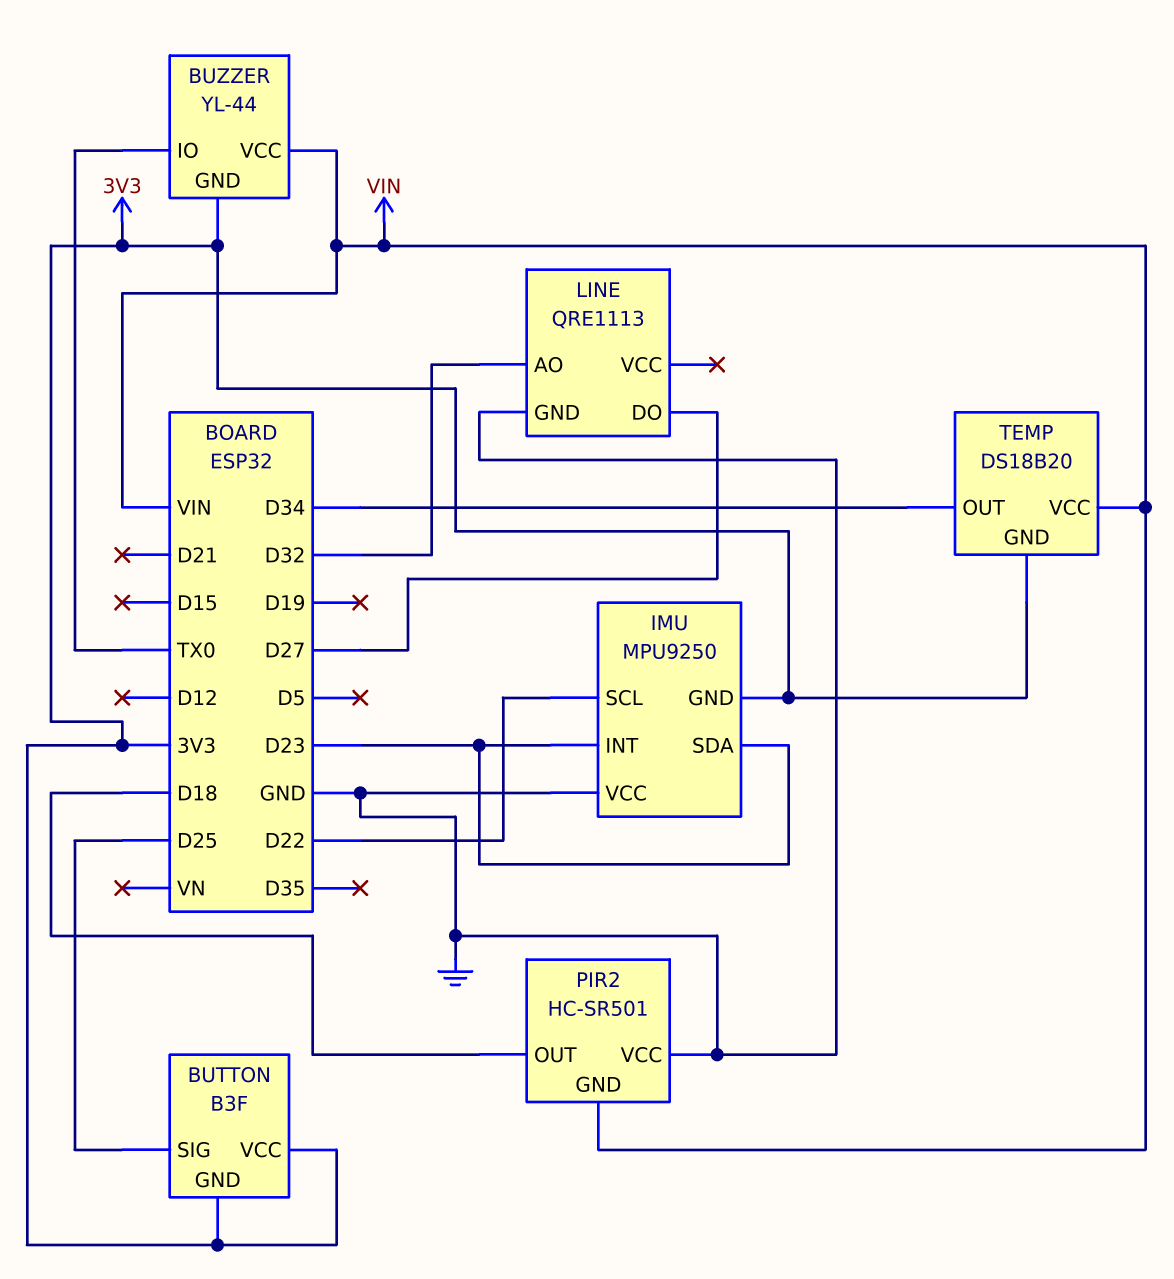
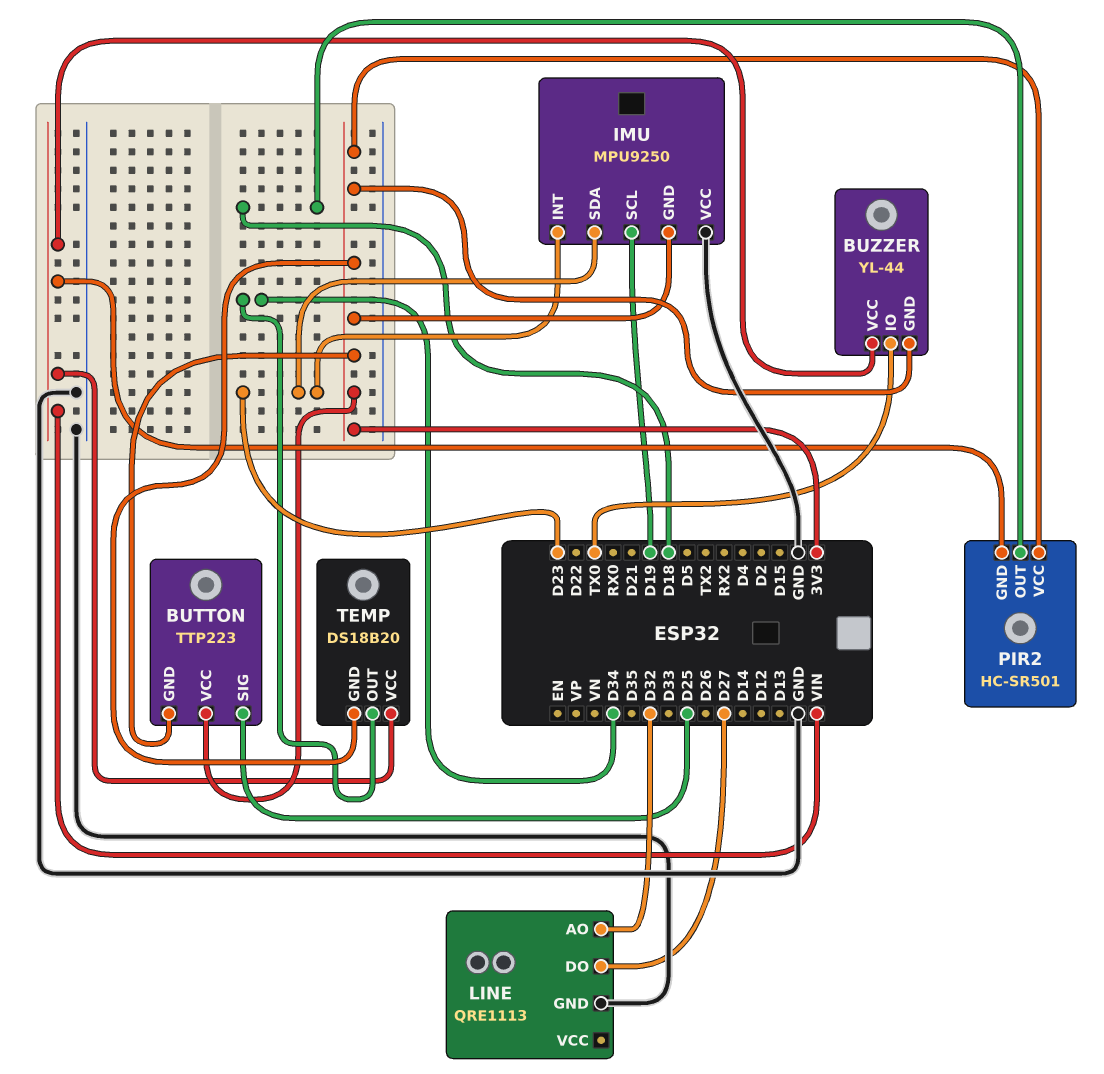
BUTTON: B3F -> TTP223
IMU pin SCL: D22 -> D19
PIR2 pin VCC: GND -> 3V3

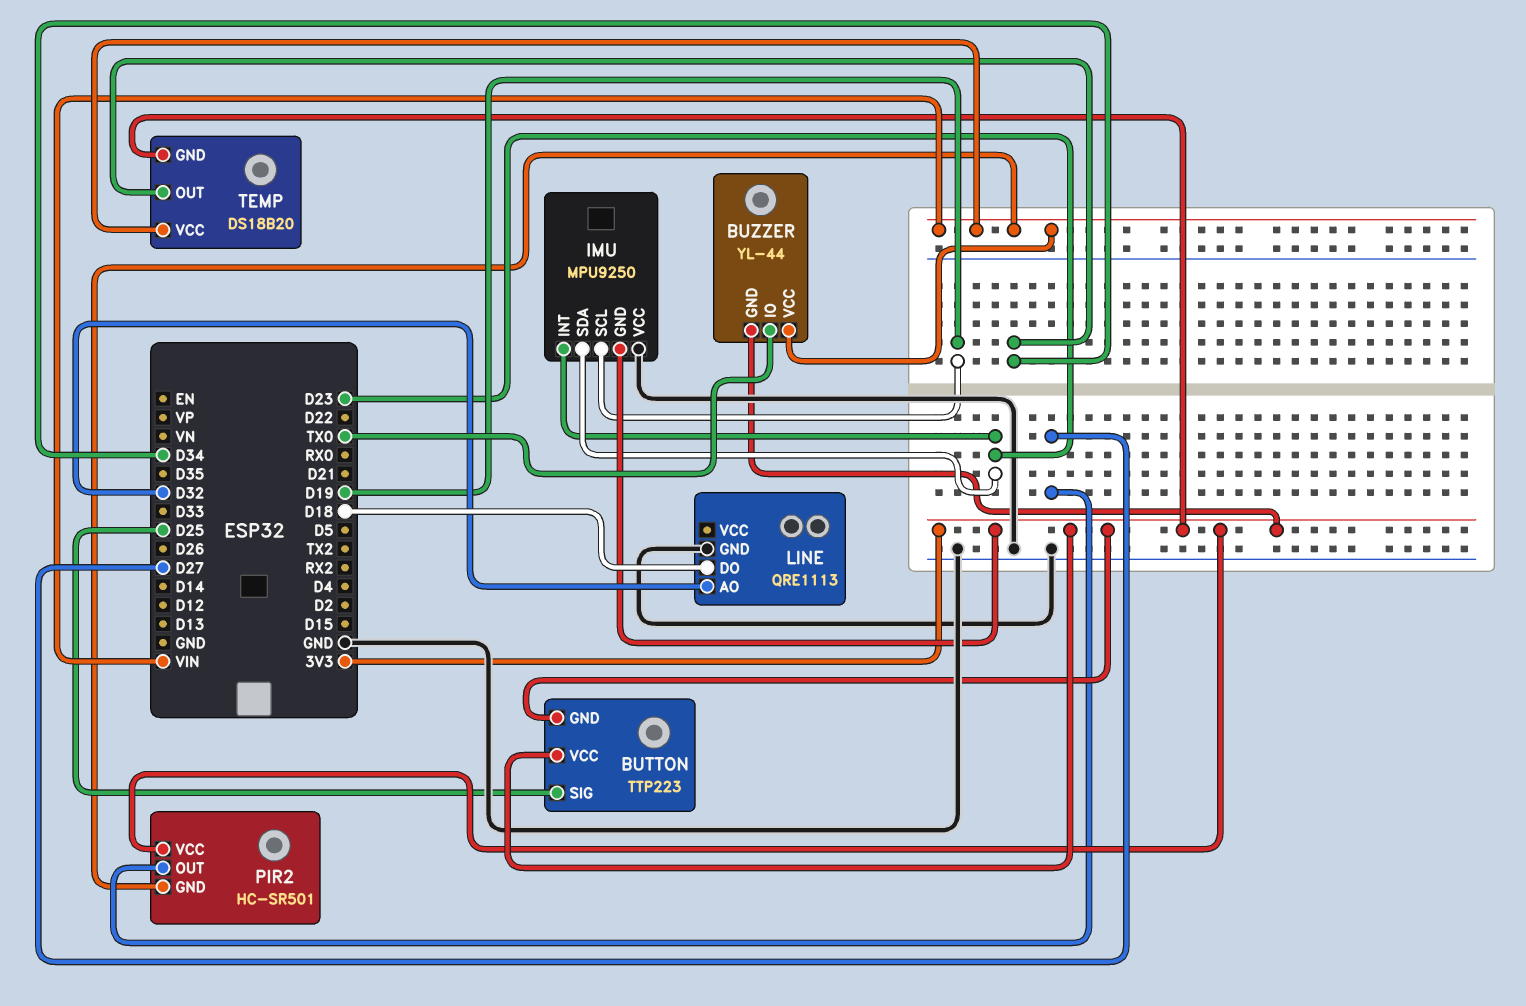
LINE pin DO: D27 -> D18
PIR2 pin OUT: D18 -> D27

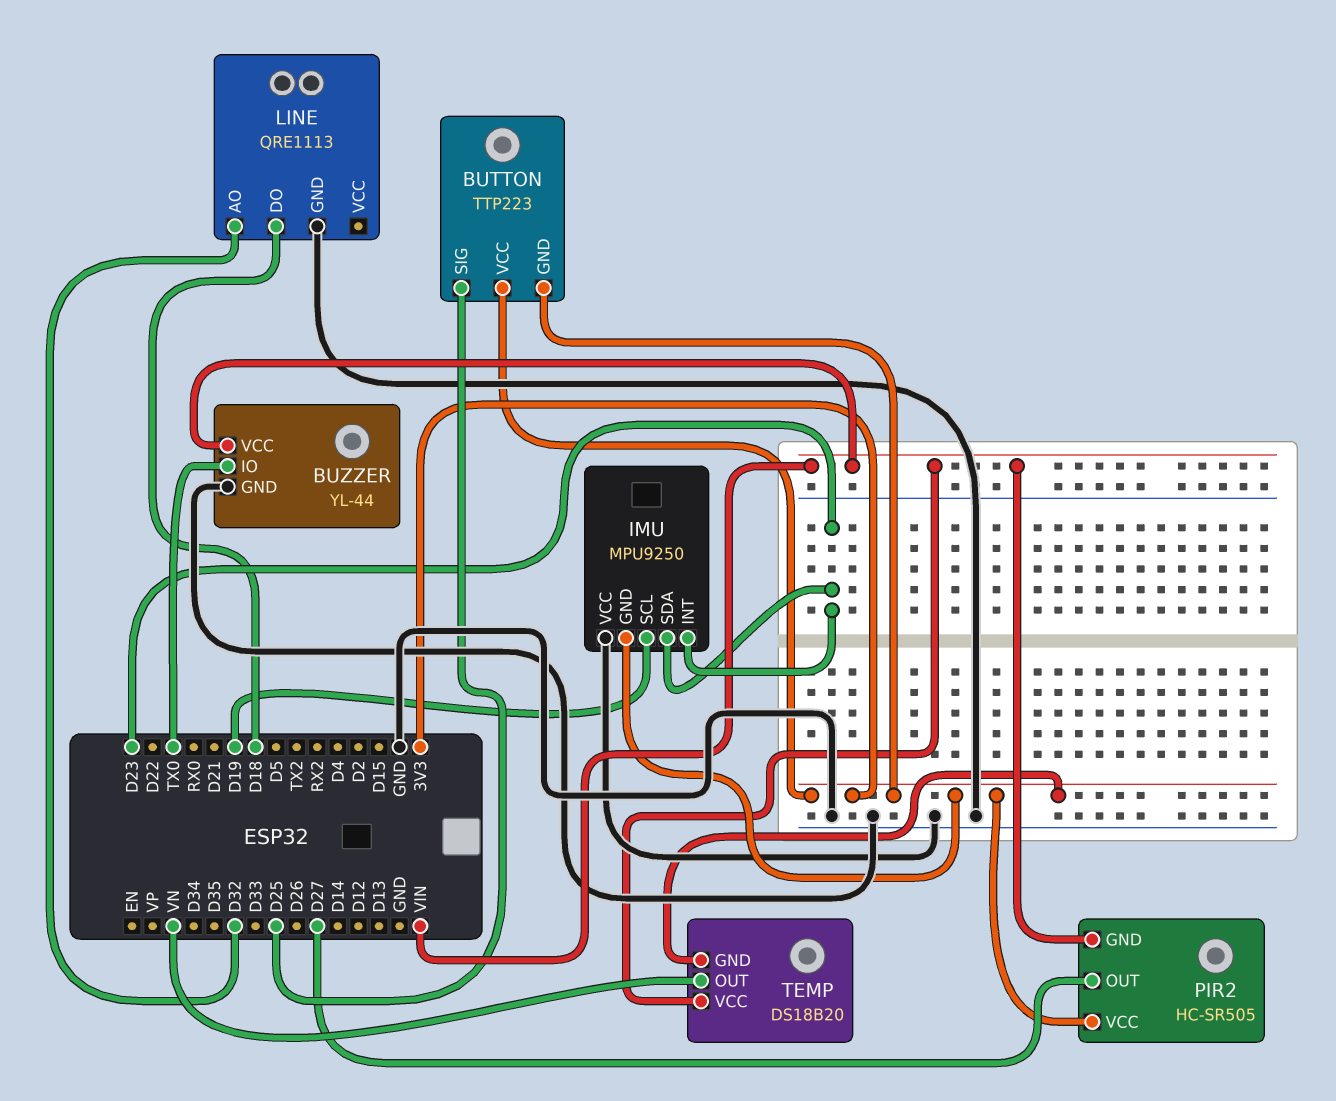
BUZZER pin GND: 3V3 -> GND
PIR2: HC-SR501 -> HC-SR505
TEMP pin OUT: D34 -> VN

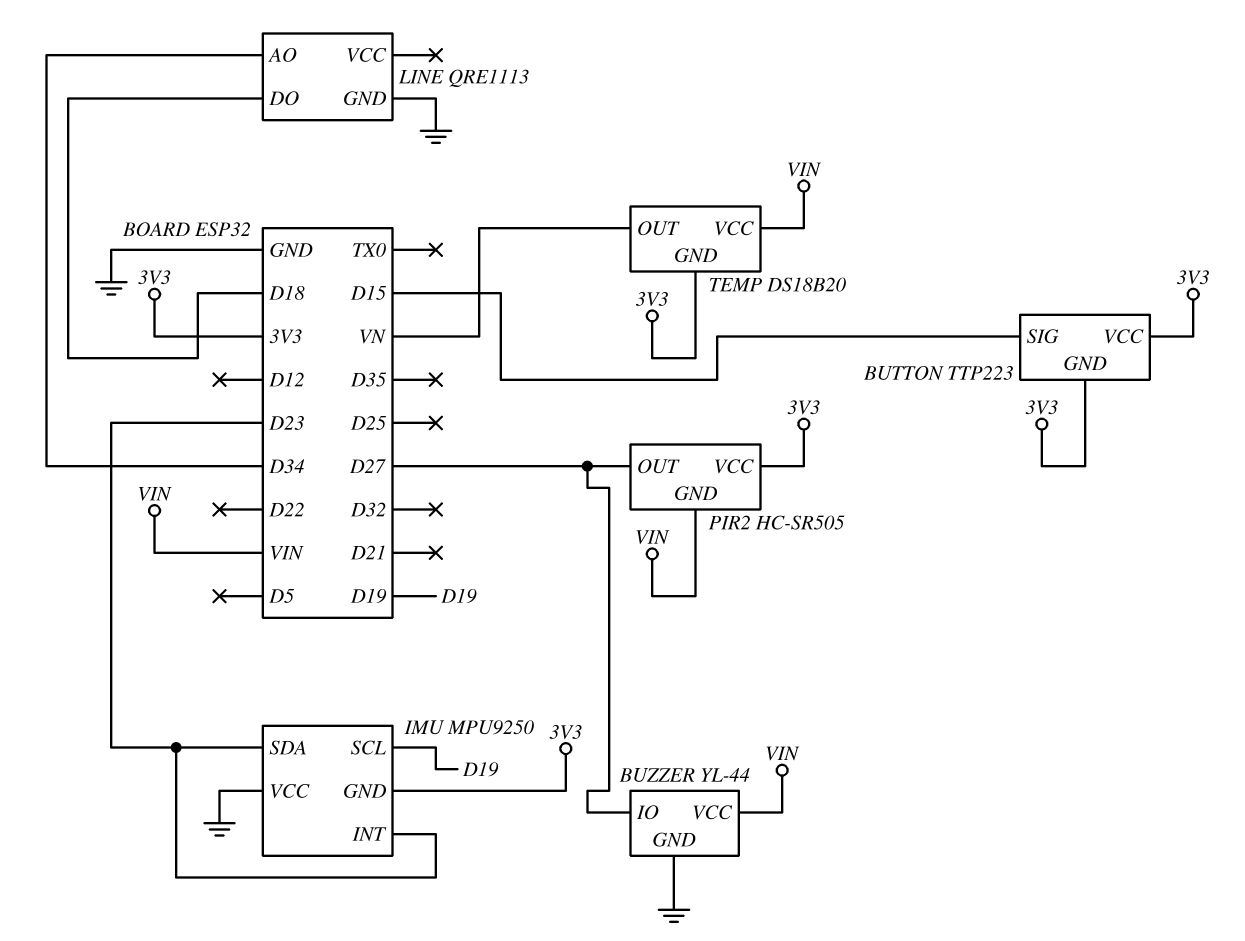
BUTTON pin SIG: D25 -> D15
BUZZER pin IO: TX0 -> D27
LINE pin AO: D32 -> D34

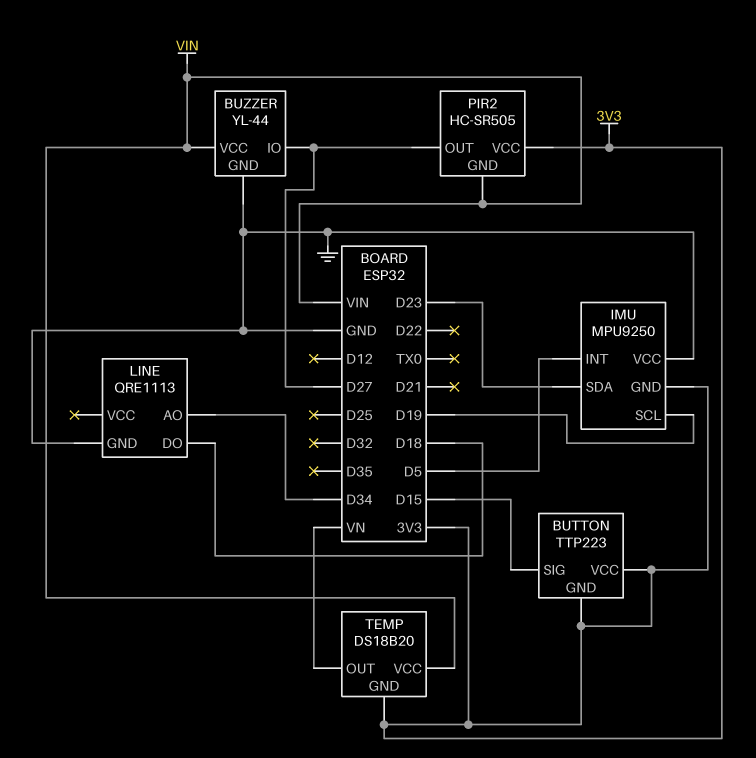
IMU pin INT: D23 -> D5

